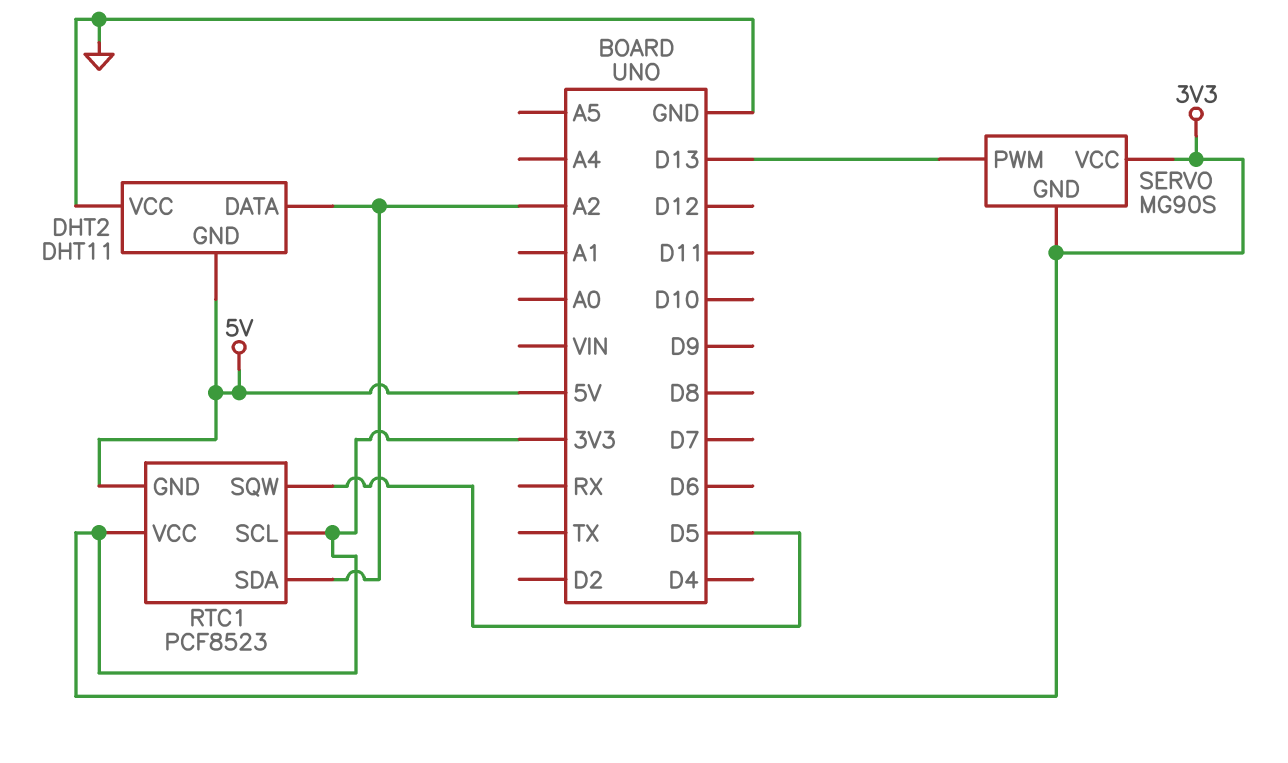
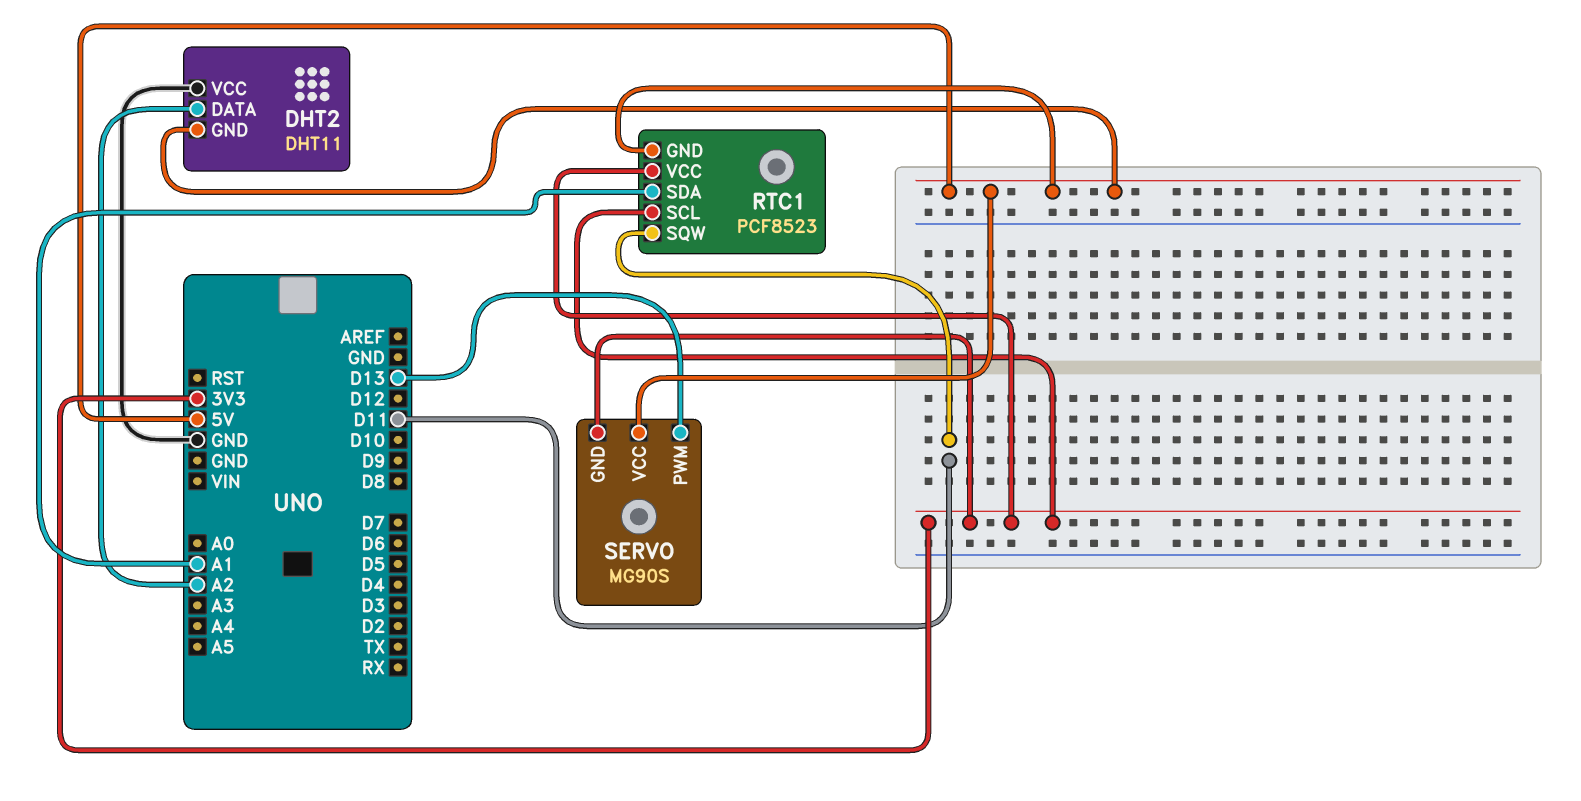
RTC1 pin SDA: A2 -> A1
RTC1 pin SQW: D5 -> D11
SERVO pin VCC: 3V3 -> 5V

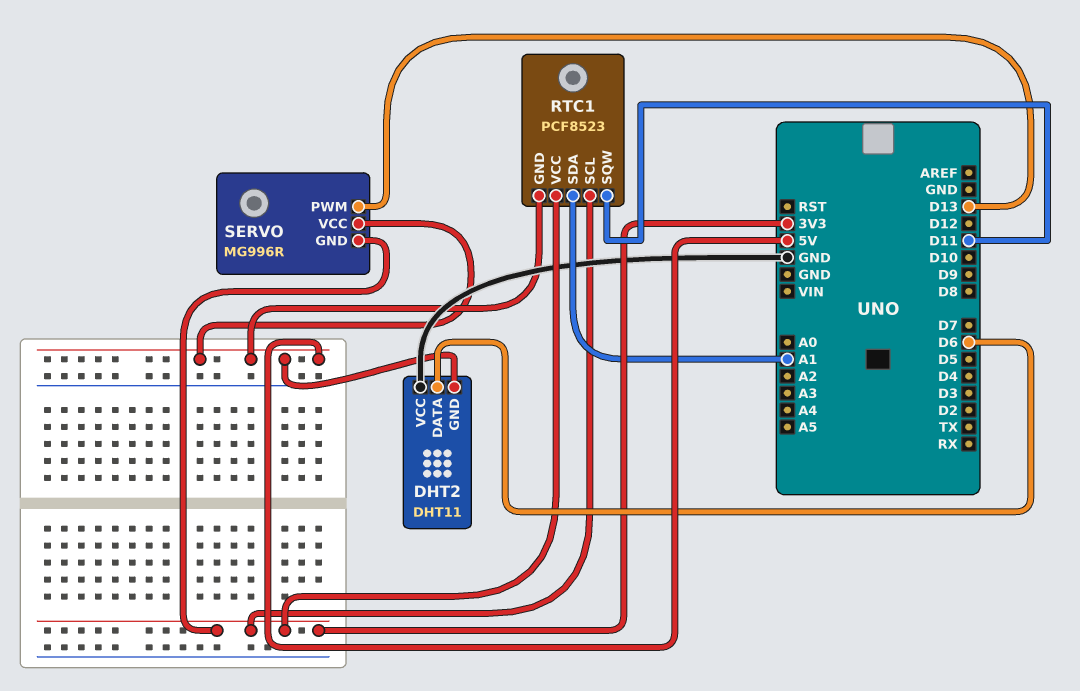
DHT2 pin DATA: A2 -> D6
SERVO: MG90S -> MG996R

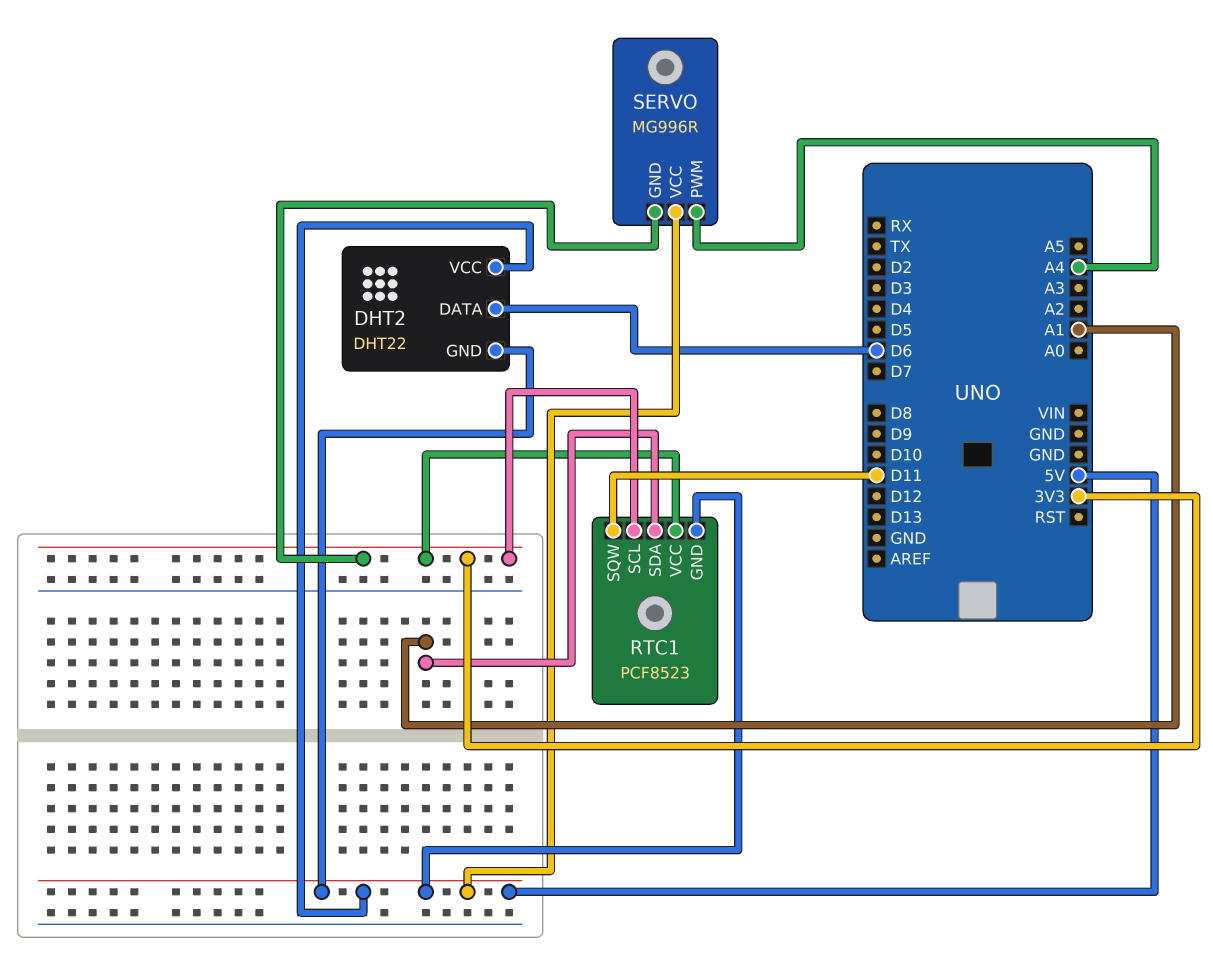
DHT2: DHT11 -> DHT22
DHT2 pin VCC: GND -> 5V
SERVO pin PWM: D13 -> A4

